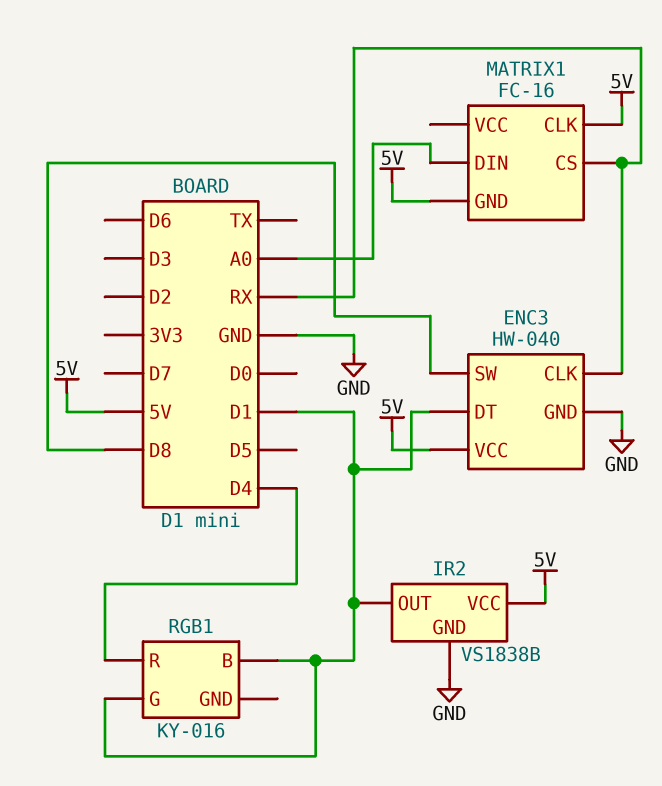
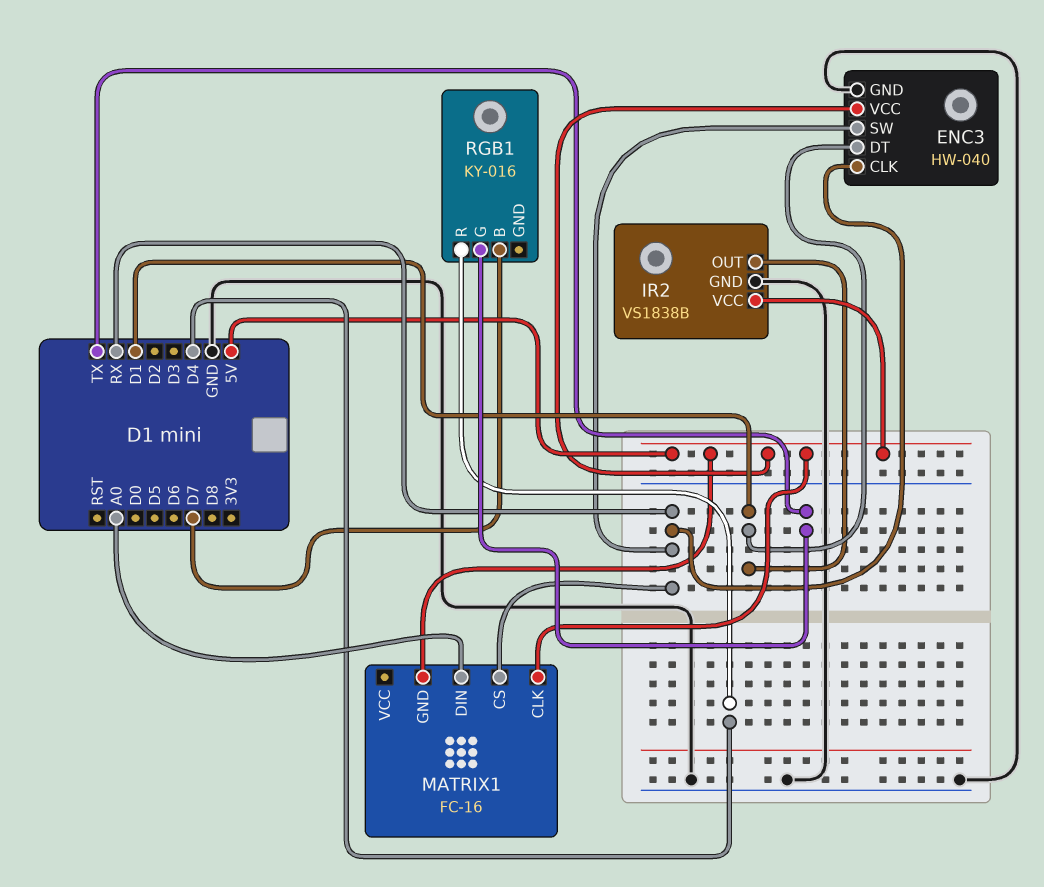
ENC3 pin SW: D8 -> RX
RGB1 pin B: D1 -> D7
RGB1 pin G: D1 -> TX

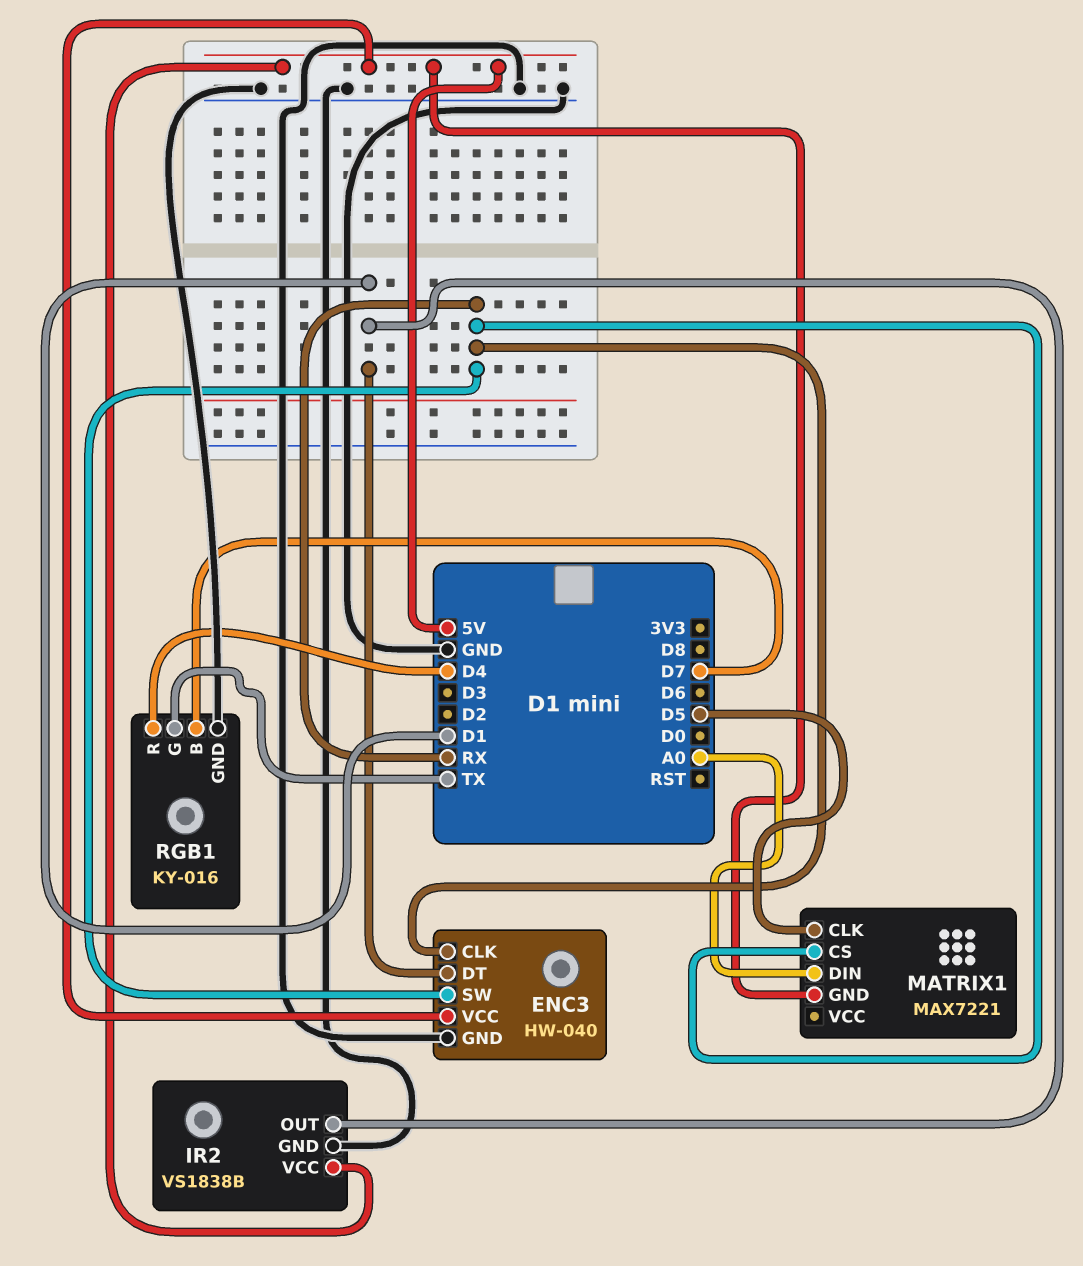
MATRIX1: FC-16 -> MAX7221
MATRIX1 pin CLK: 5V -> D5
RGB1 pin GND: none -> GND

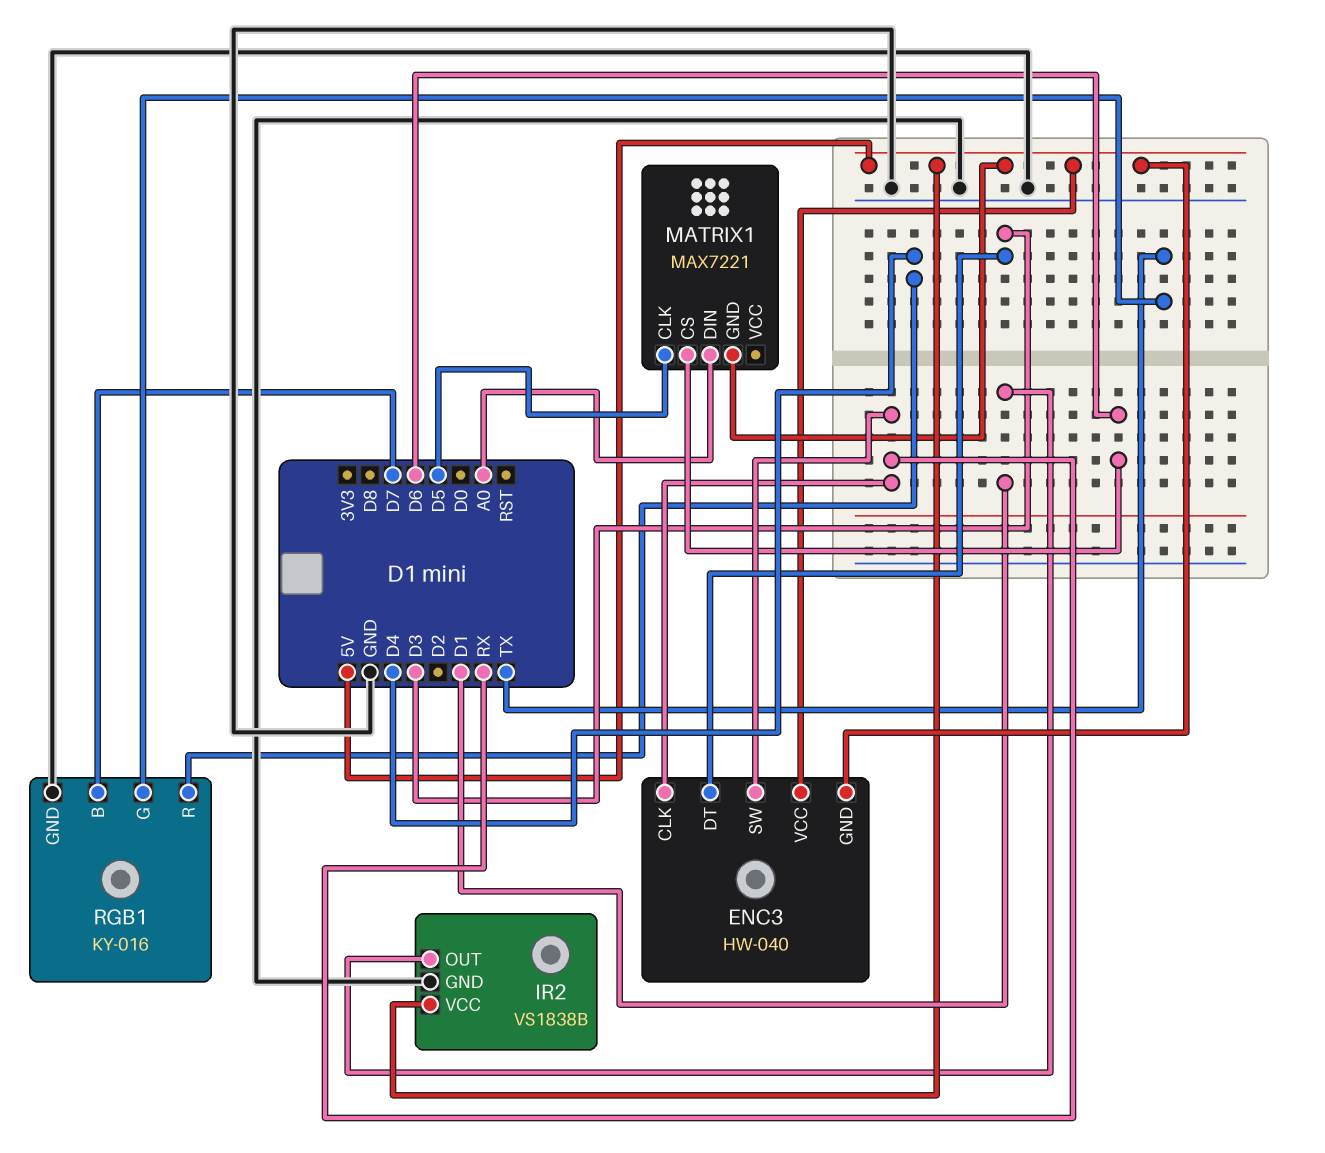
ENC3 pin DT: D1 -> D3
ENC3 pin GND: GND -> 5V
MATRIX1 pin CS: RX -> D6

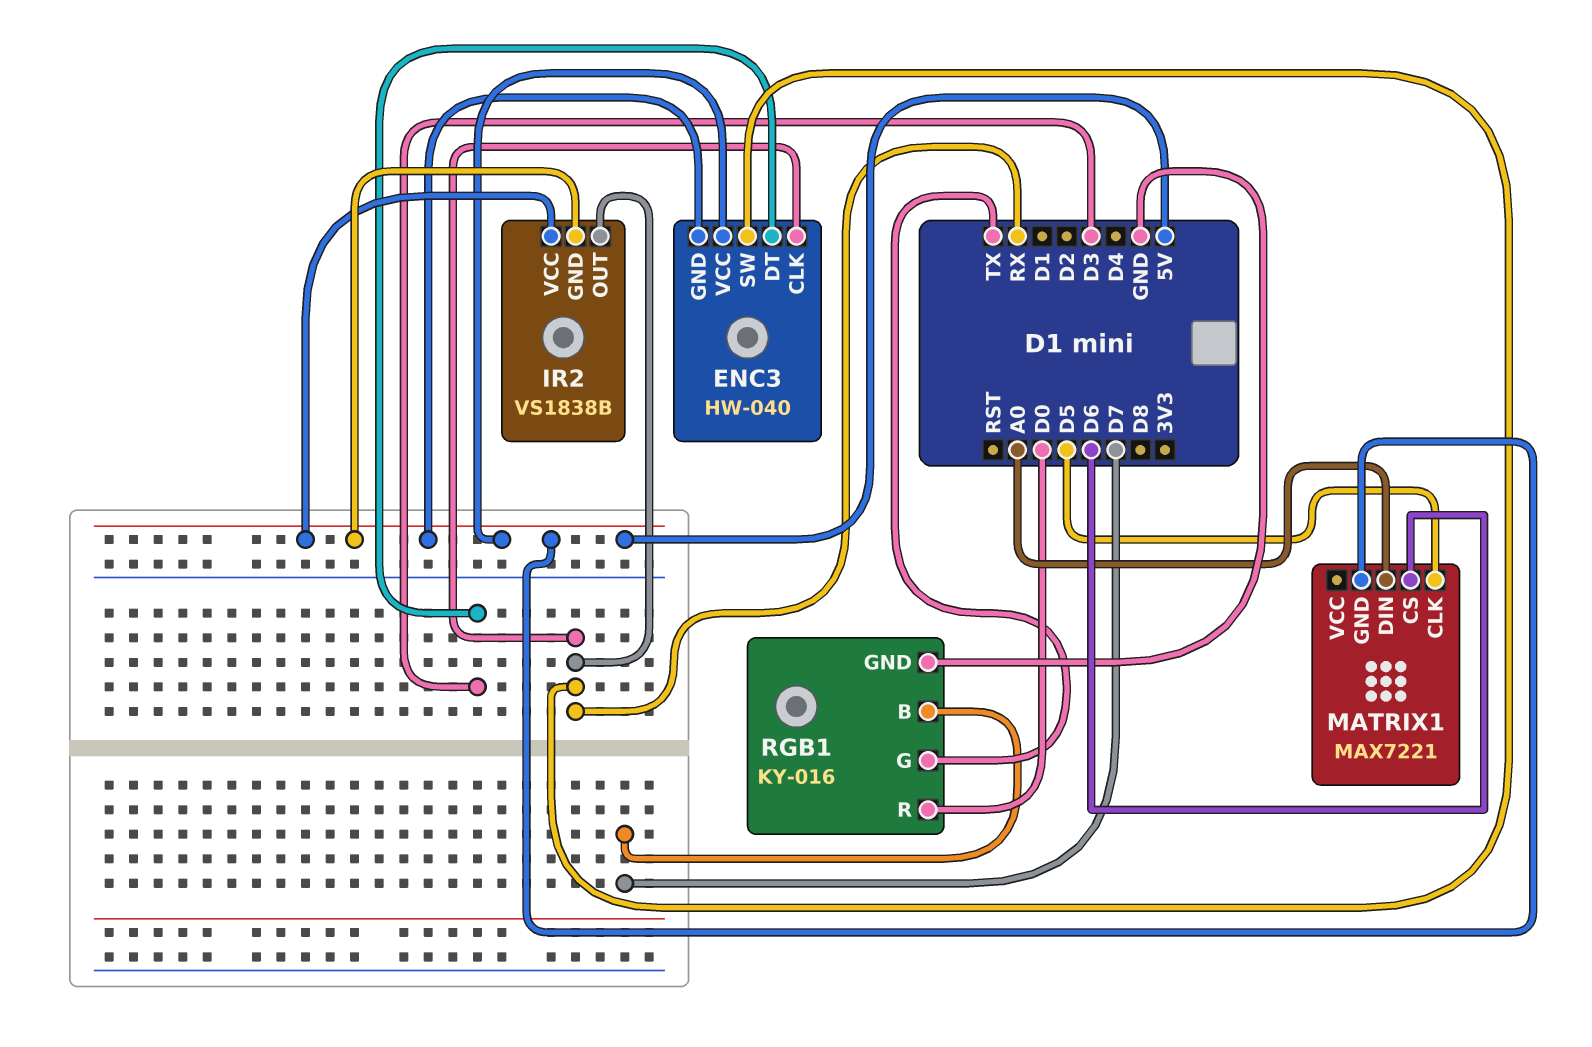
IR2 pin GND: GND -> 5V
IR2 pin OUT: D1 -> RX
RGB1 pin R: D4 -> D0

